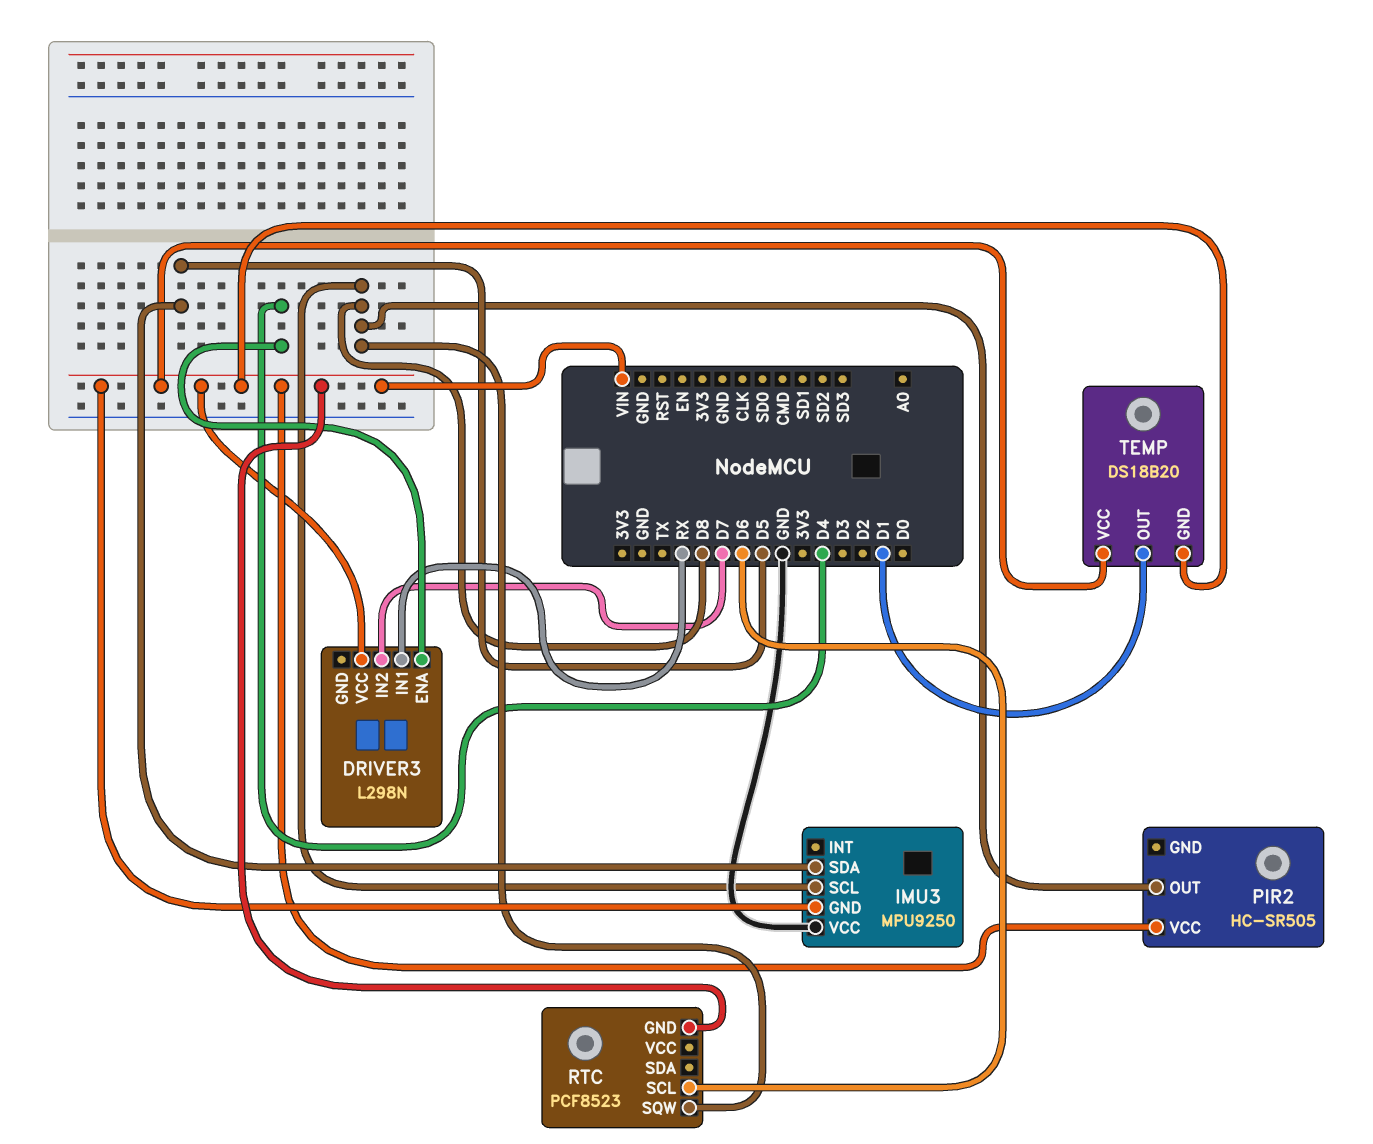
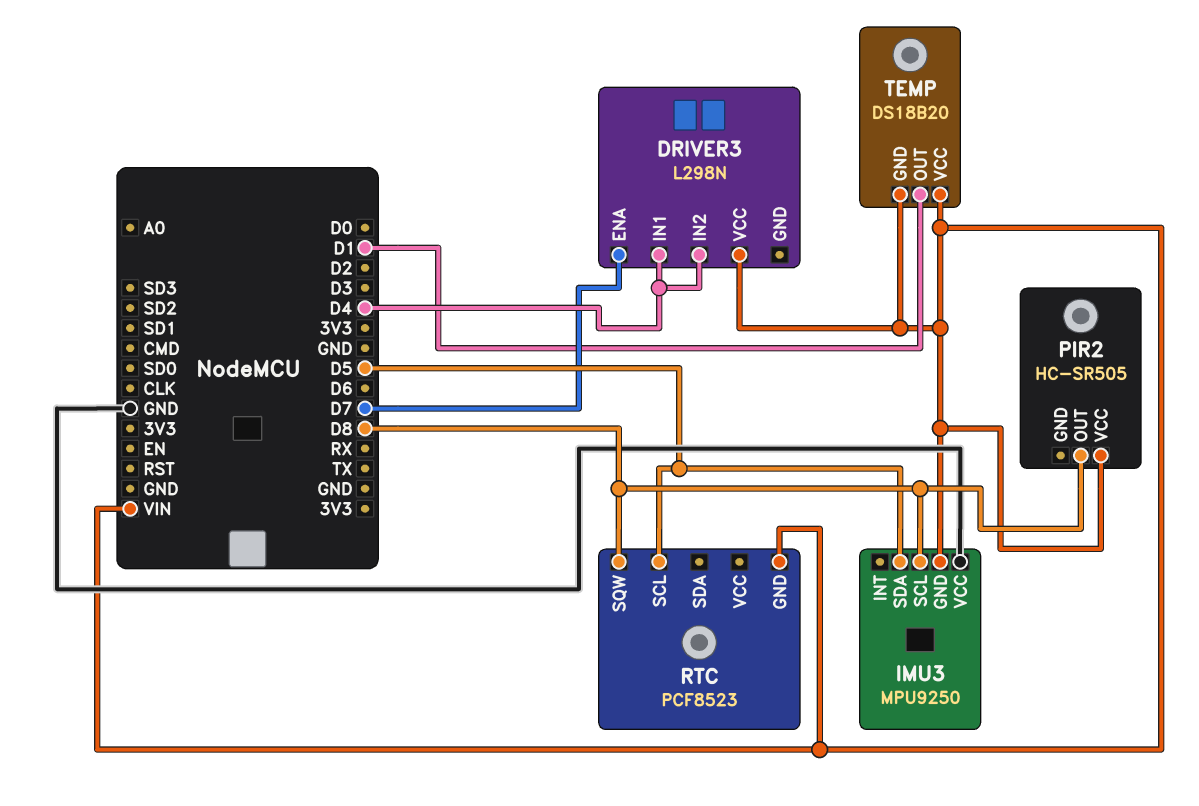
DRIVER3 pin ENA: D4 -> D7
DRIVER3 pin IN1: RX -> D4
DRIVER3 pin IN2: D7 -> D4
RTC pin SCL: D6 -> D5

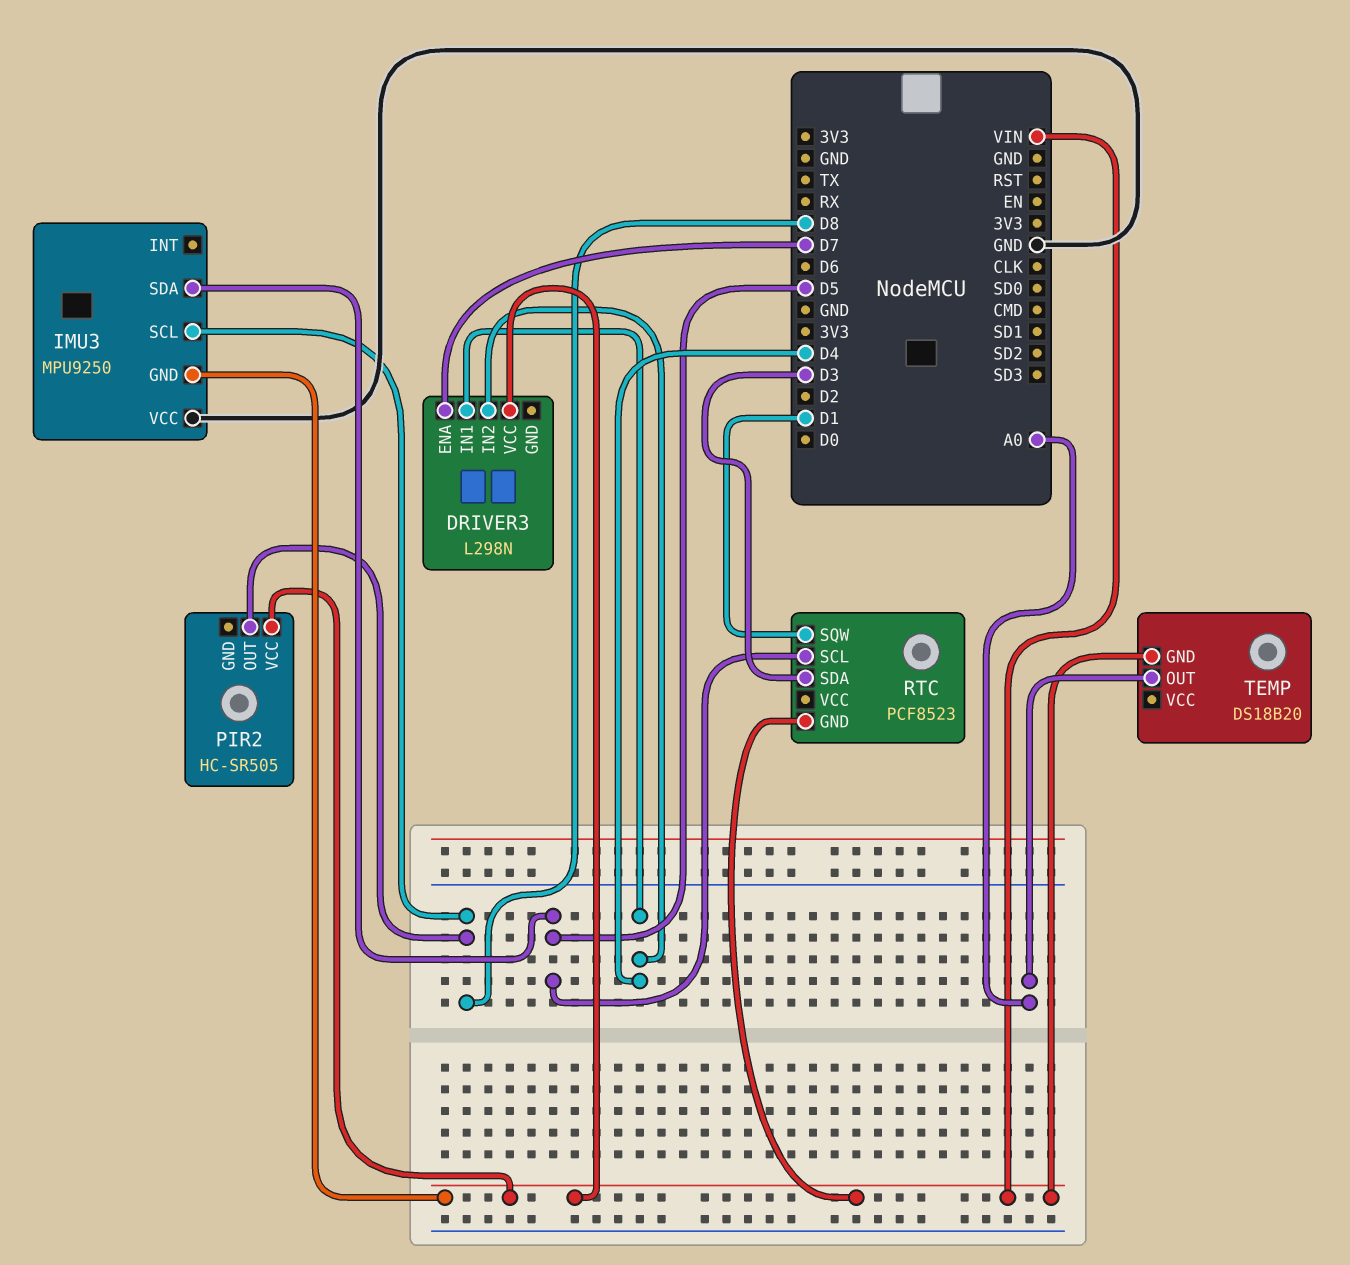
RTC pin SDA: none -> D3
RTC pin SQW: D8 -> D1
TEMP pin OUT: D1 -> A0
TEMP pin VCC: VIN -> none

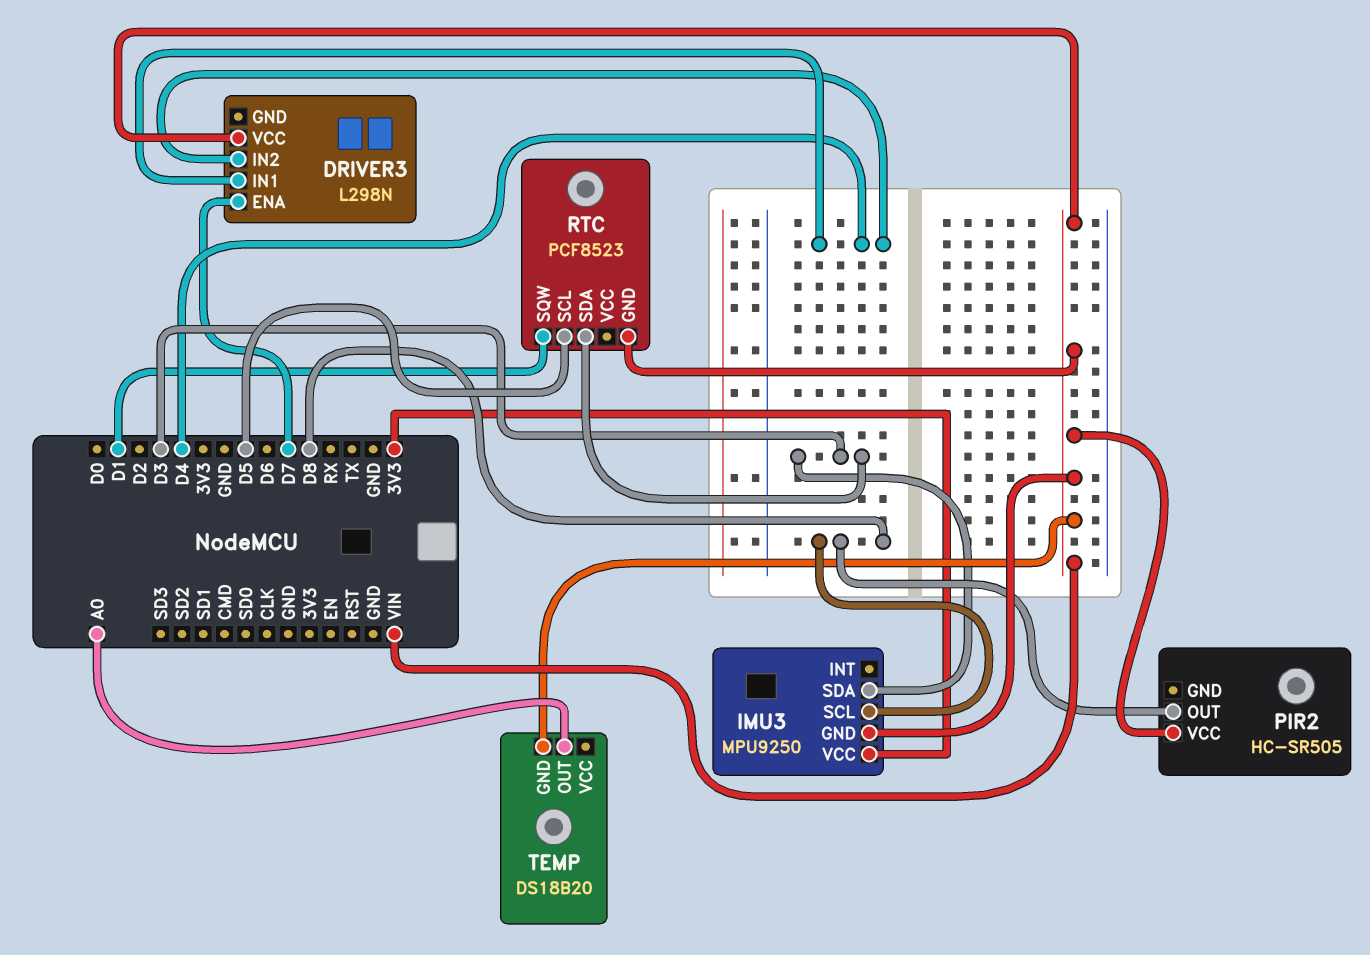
IMU3 pin SDA: D5 -> D3
IMU3 pin VCC: GND -> 3V3

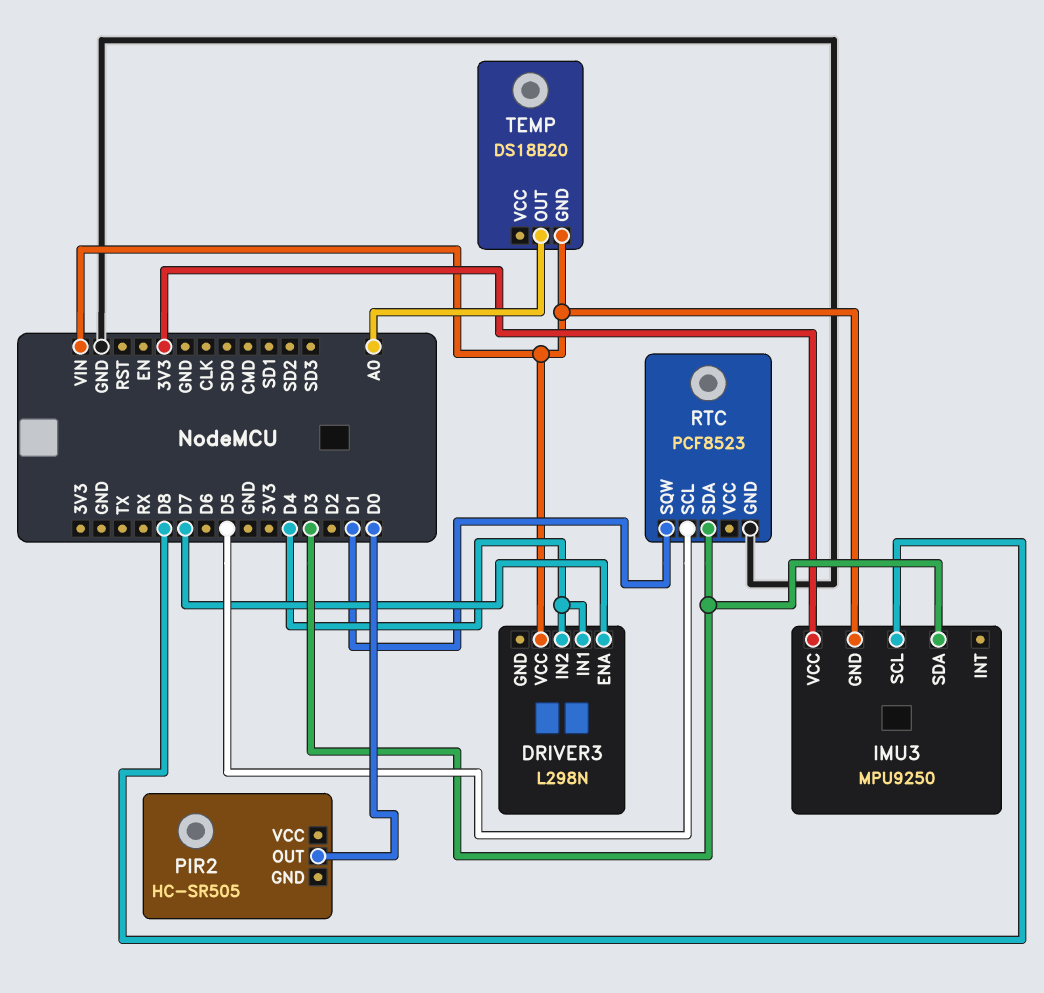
PIR2 pin OUT: D8 -> D0
PIR2 pin VCC: VIN -> none
RTC pin GND: VIN -> GND

